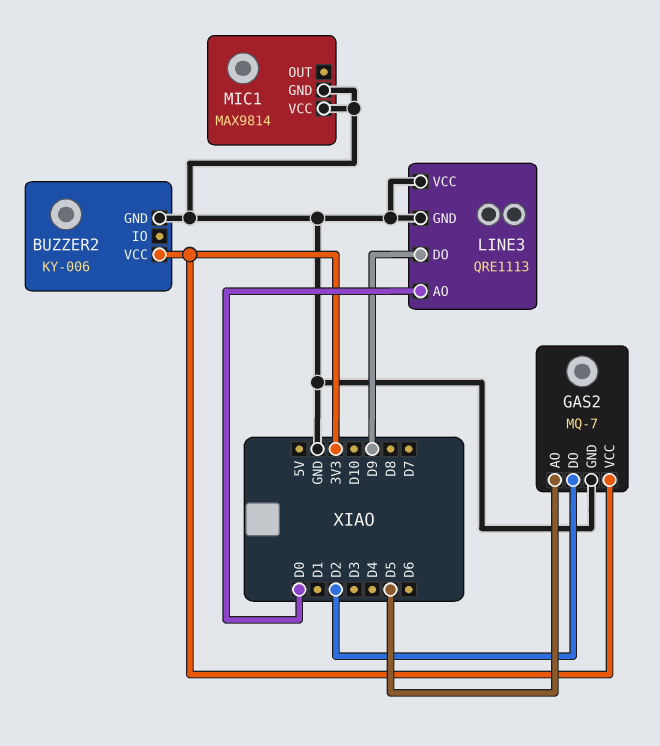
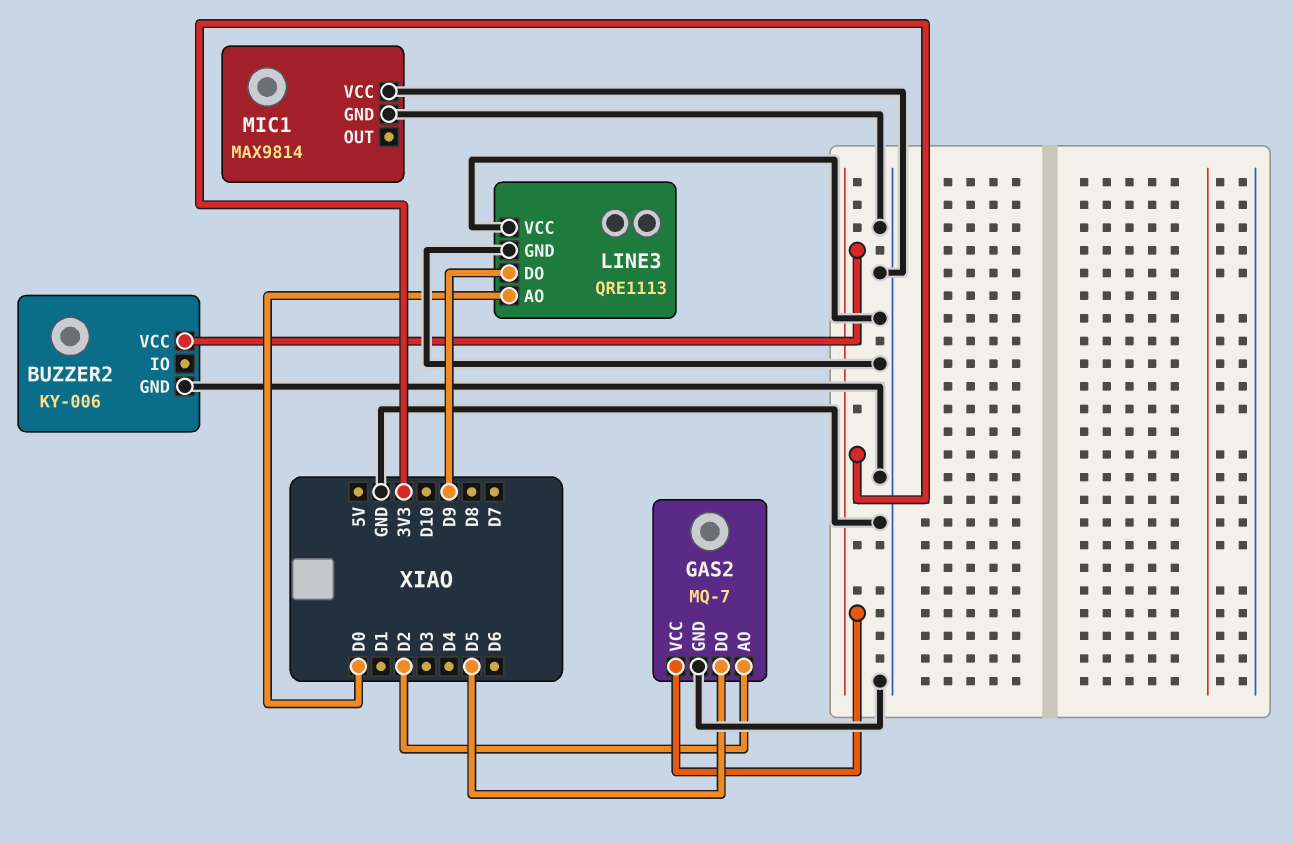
GAS2 pin AO: D5 -> D2
GAS2 pin DO: D2 -> D5

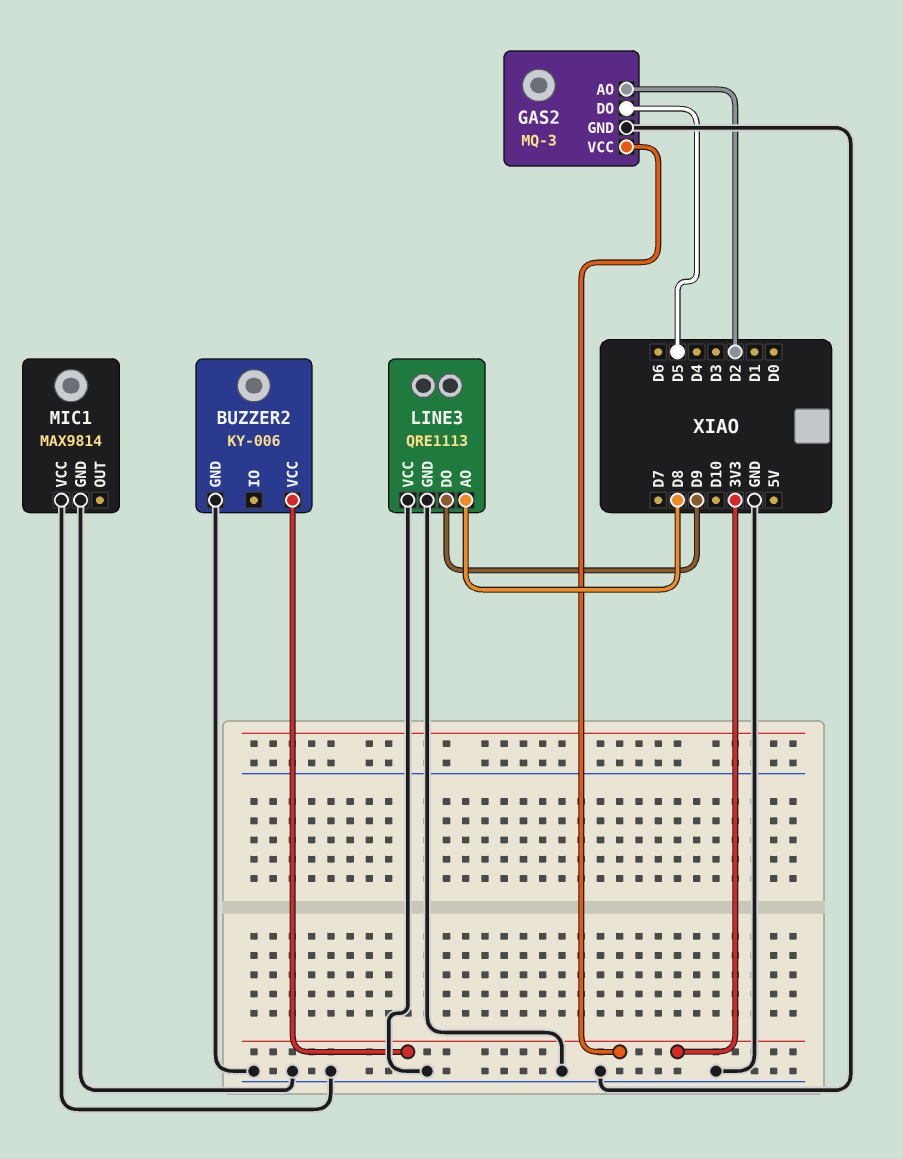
GAS2: MQ-7 -> MQ-3
LINE3 pin AO: D0 -> D8

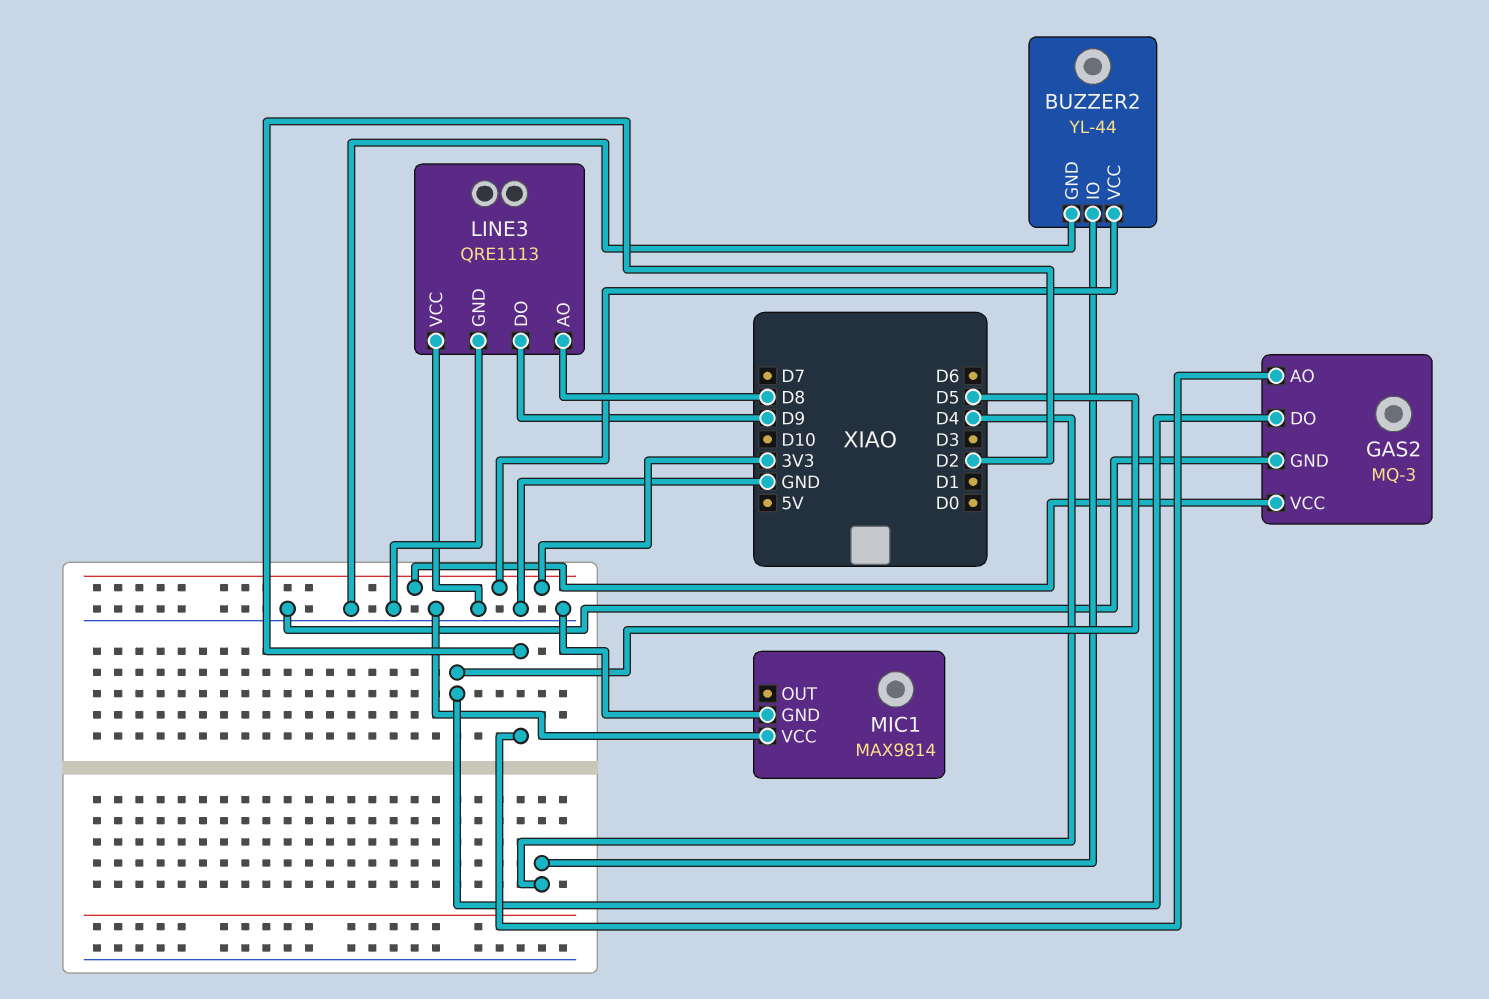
BUZZER2: KY-006 -> YL-44
BUZZER2 pin IO: none -> D4

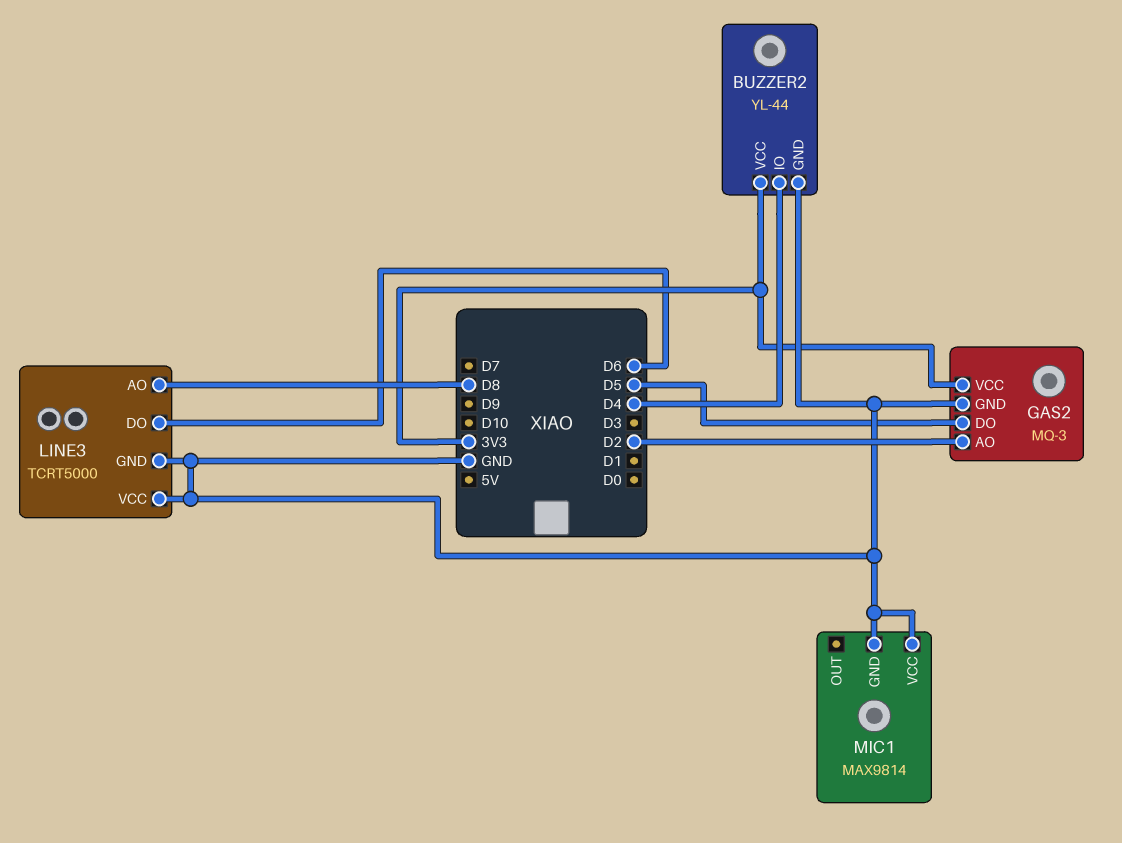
LINE3: QRE1113 -> TCRT5000
LINE3 pin DO: D9 -> D6

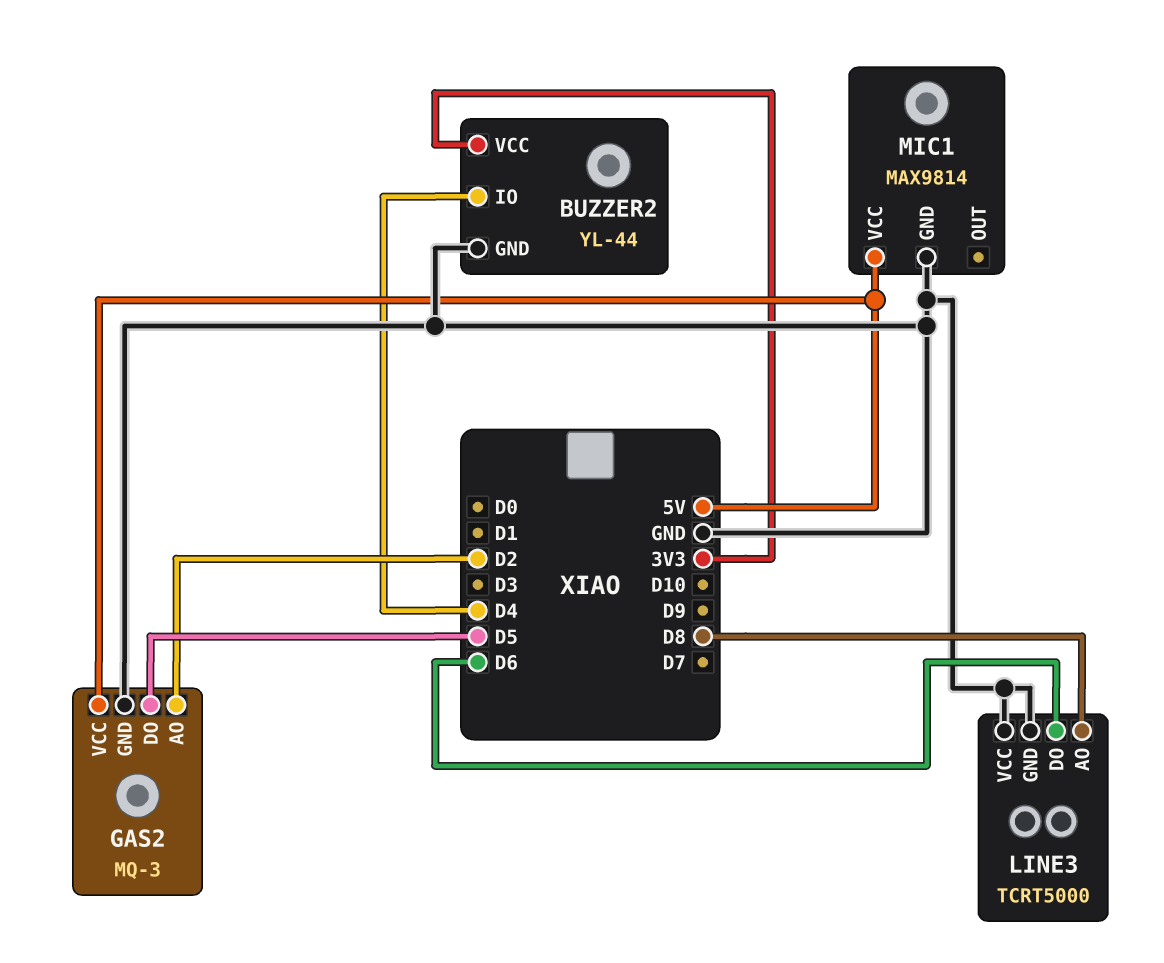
GAS2 pin VCC: 3V3 -> 5V
MIC1 pin VCC: GND -> 5V

